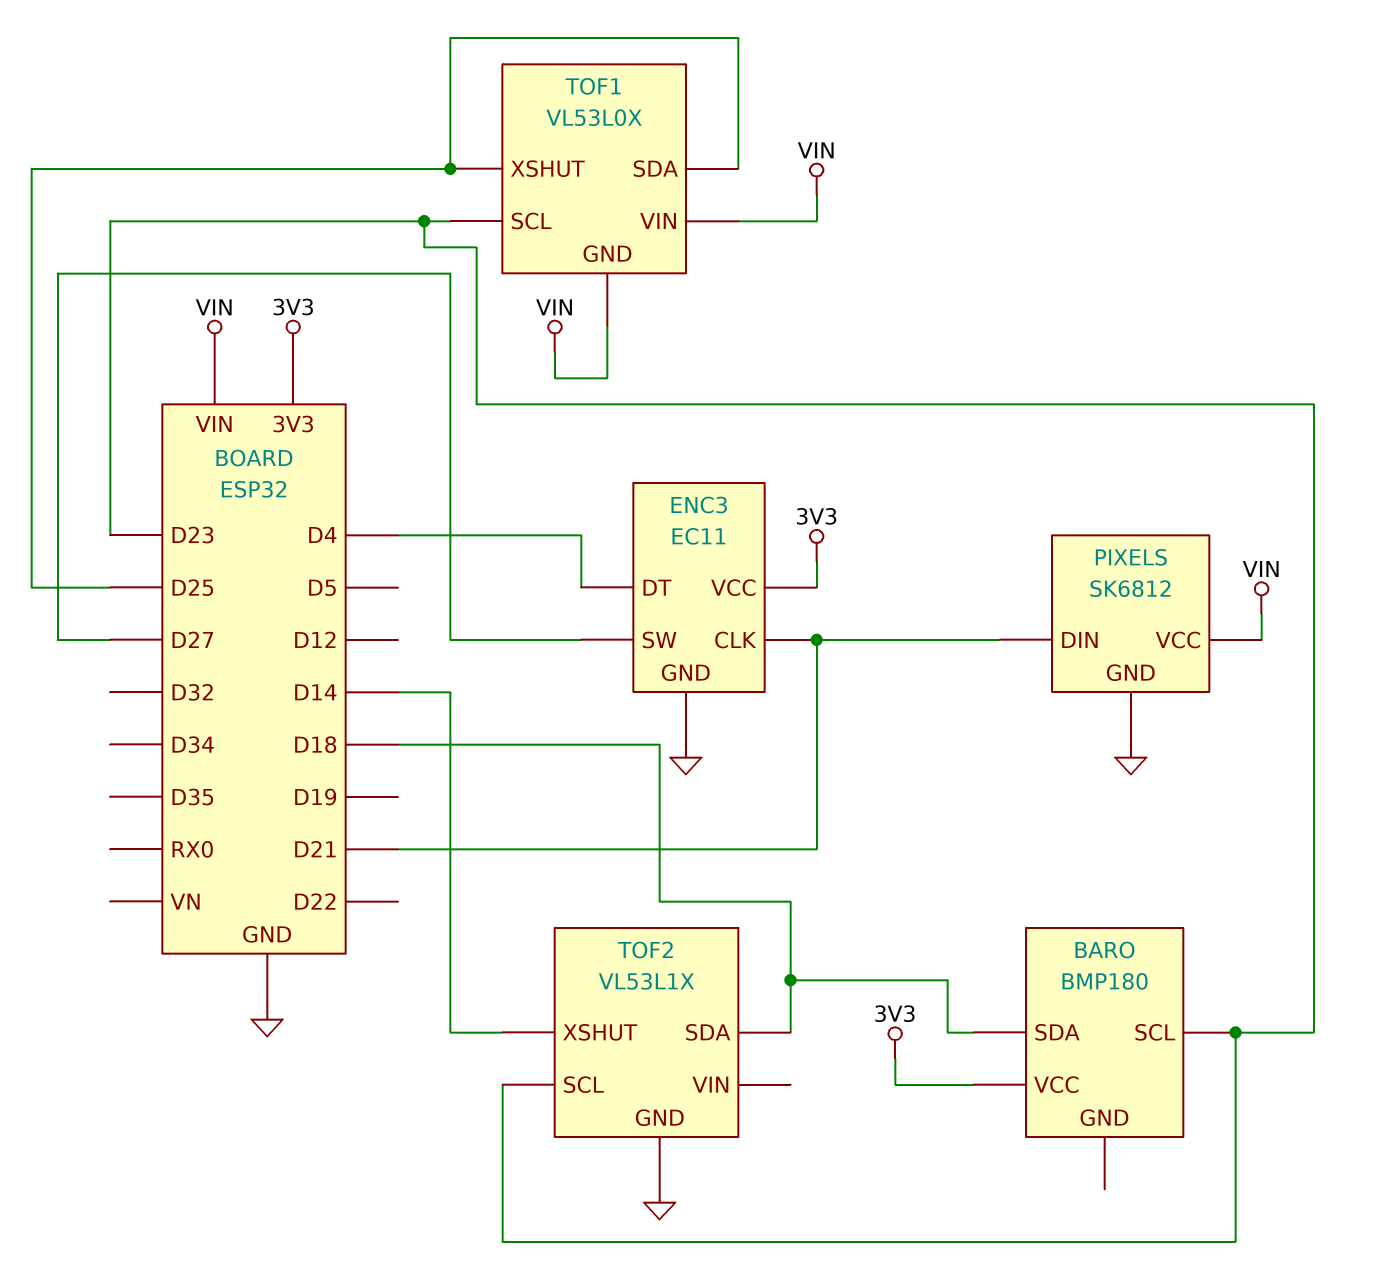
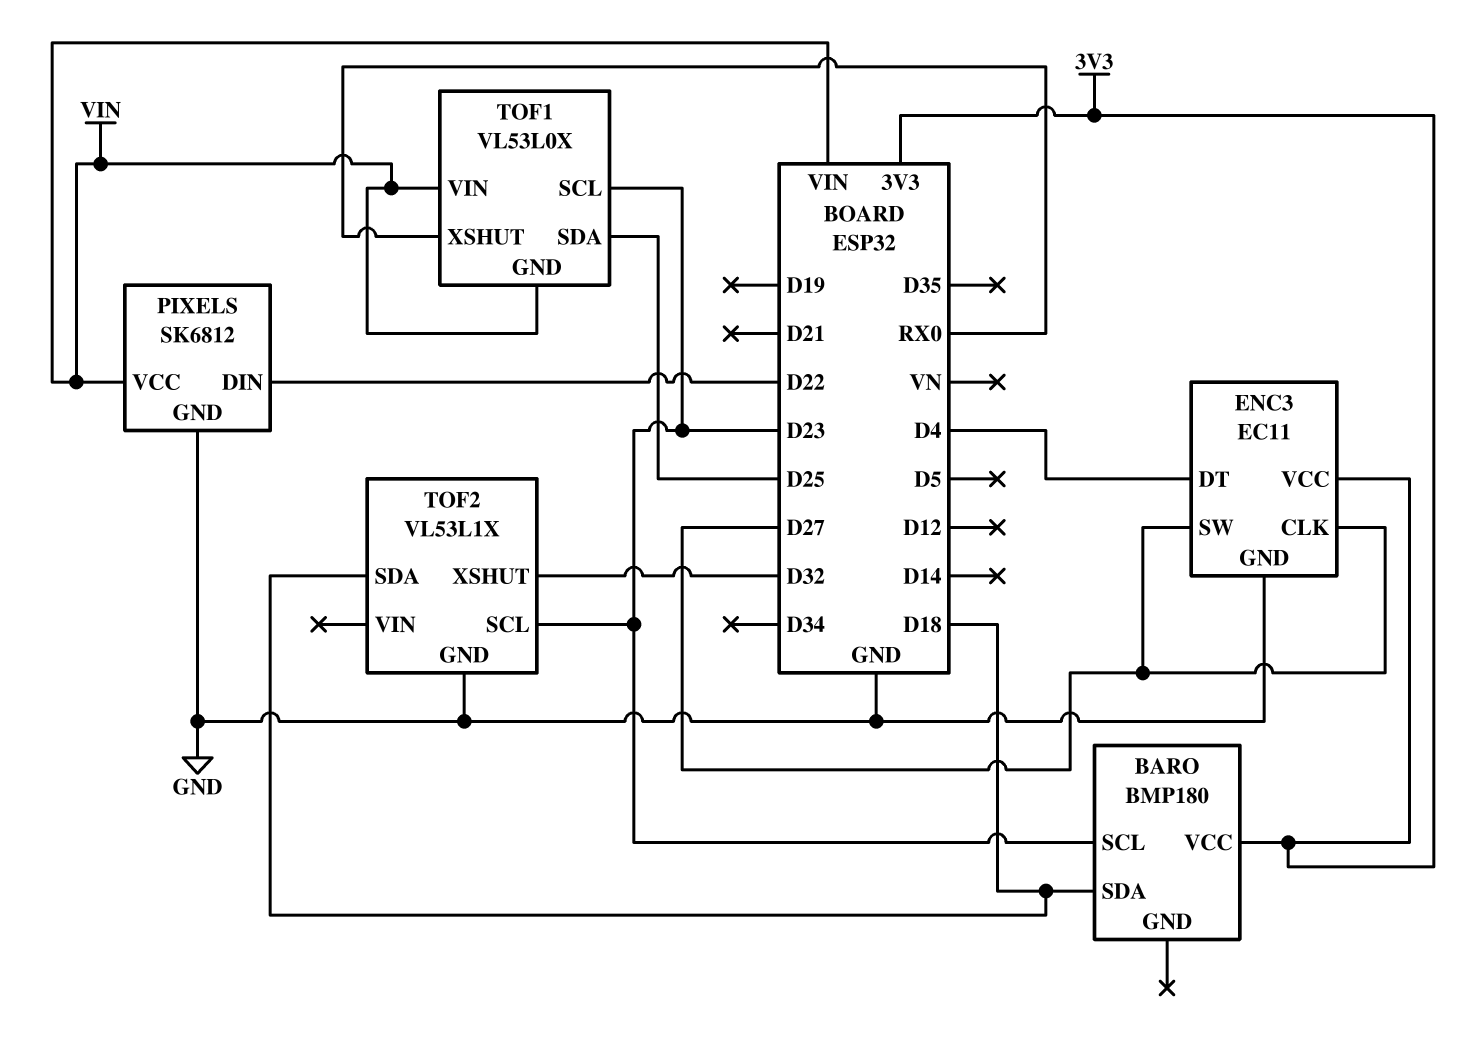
ENC3 pin CLK: D21 -> D27
PIXELS pin DIN: D21 -> D22
TOF1 pin XSHUT: D25 -> RX0
TOF2 pin XSHUT: D14 -> D32

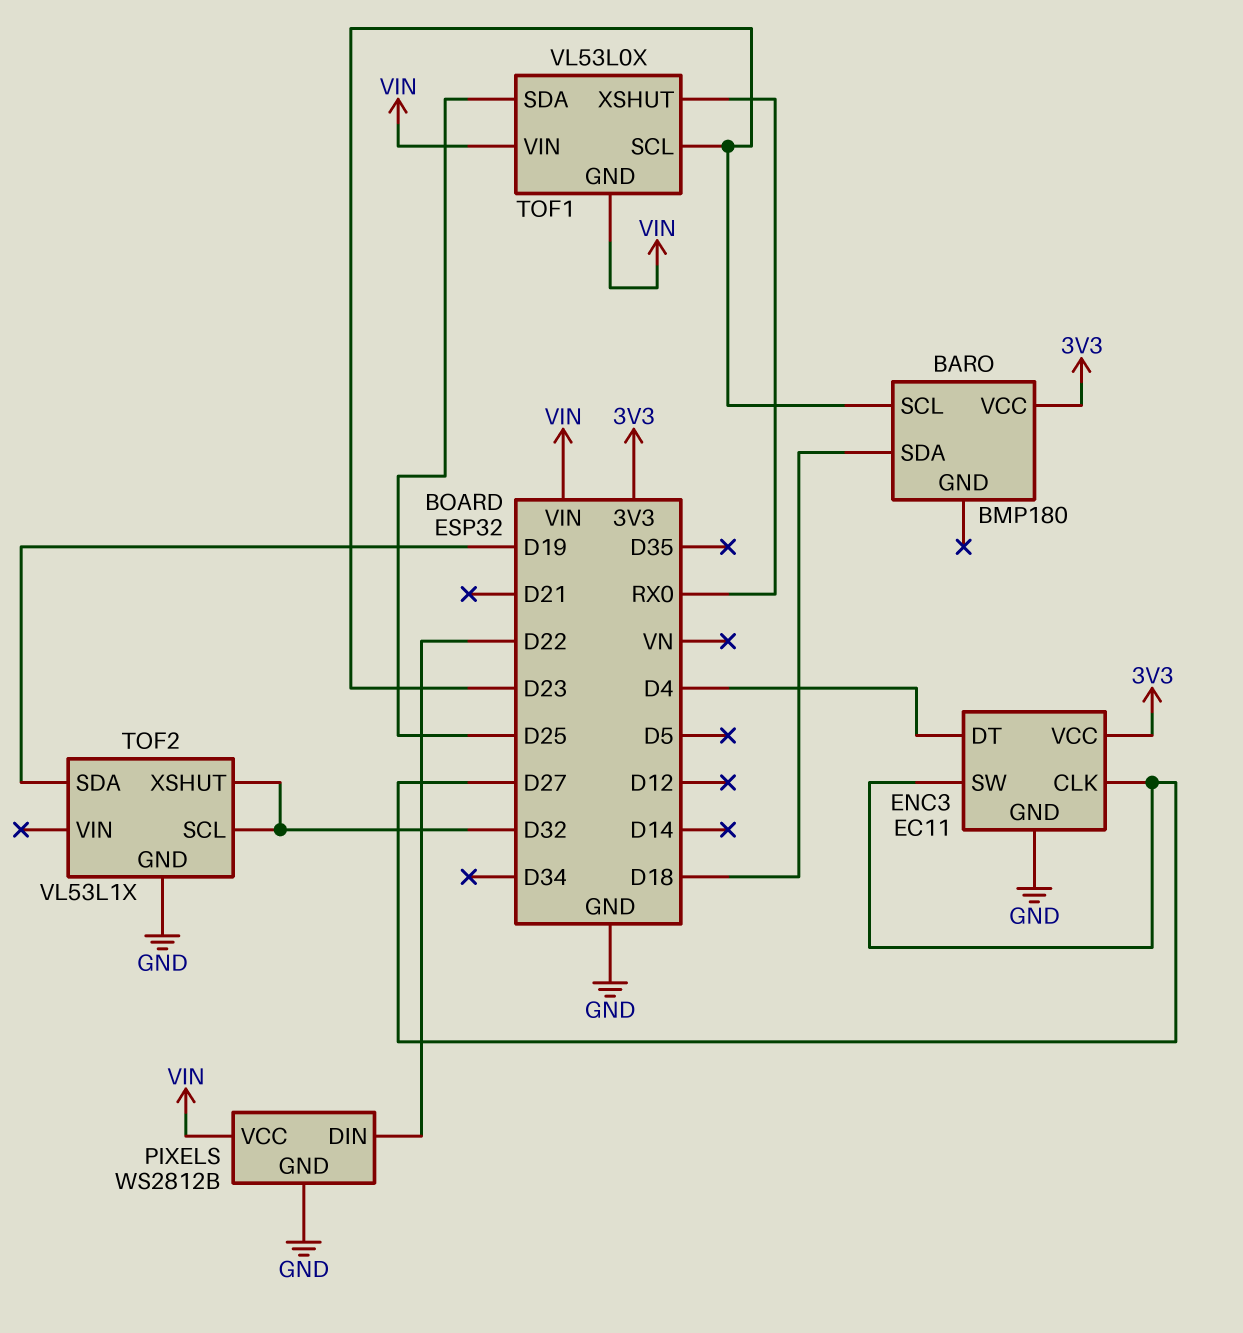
PIXELS: SK6812 -> WS2812B
TOF2 pin SCL: D23 -> D32
TOF2 pin SDA: D18 -> D19

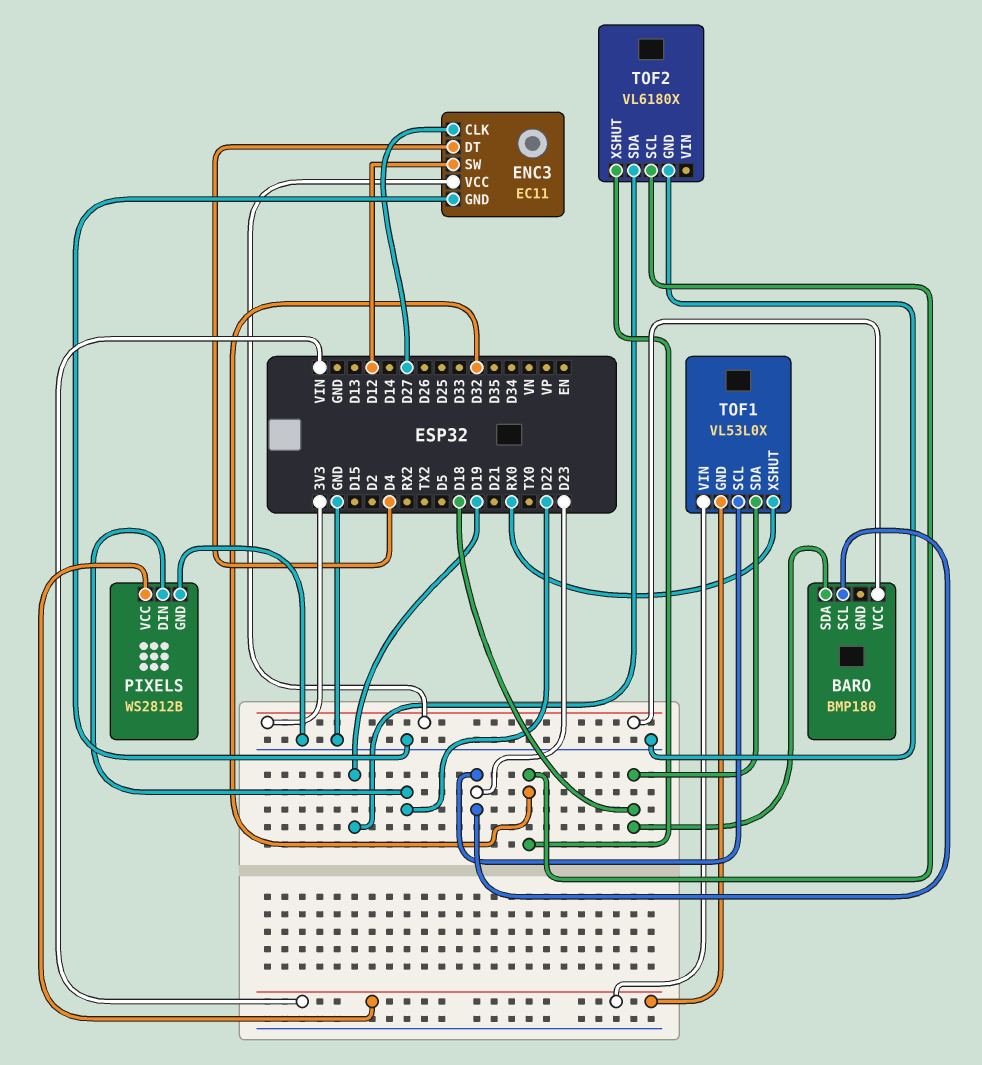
ENC3 pin SW: D27 -> D12
TOF1 pin SDA: D25 -> D18
TOF2: VL53L1X -> VL6180X

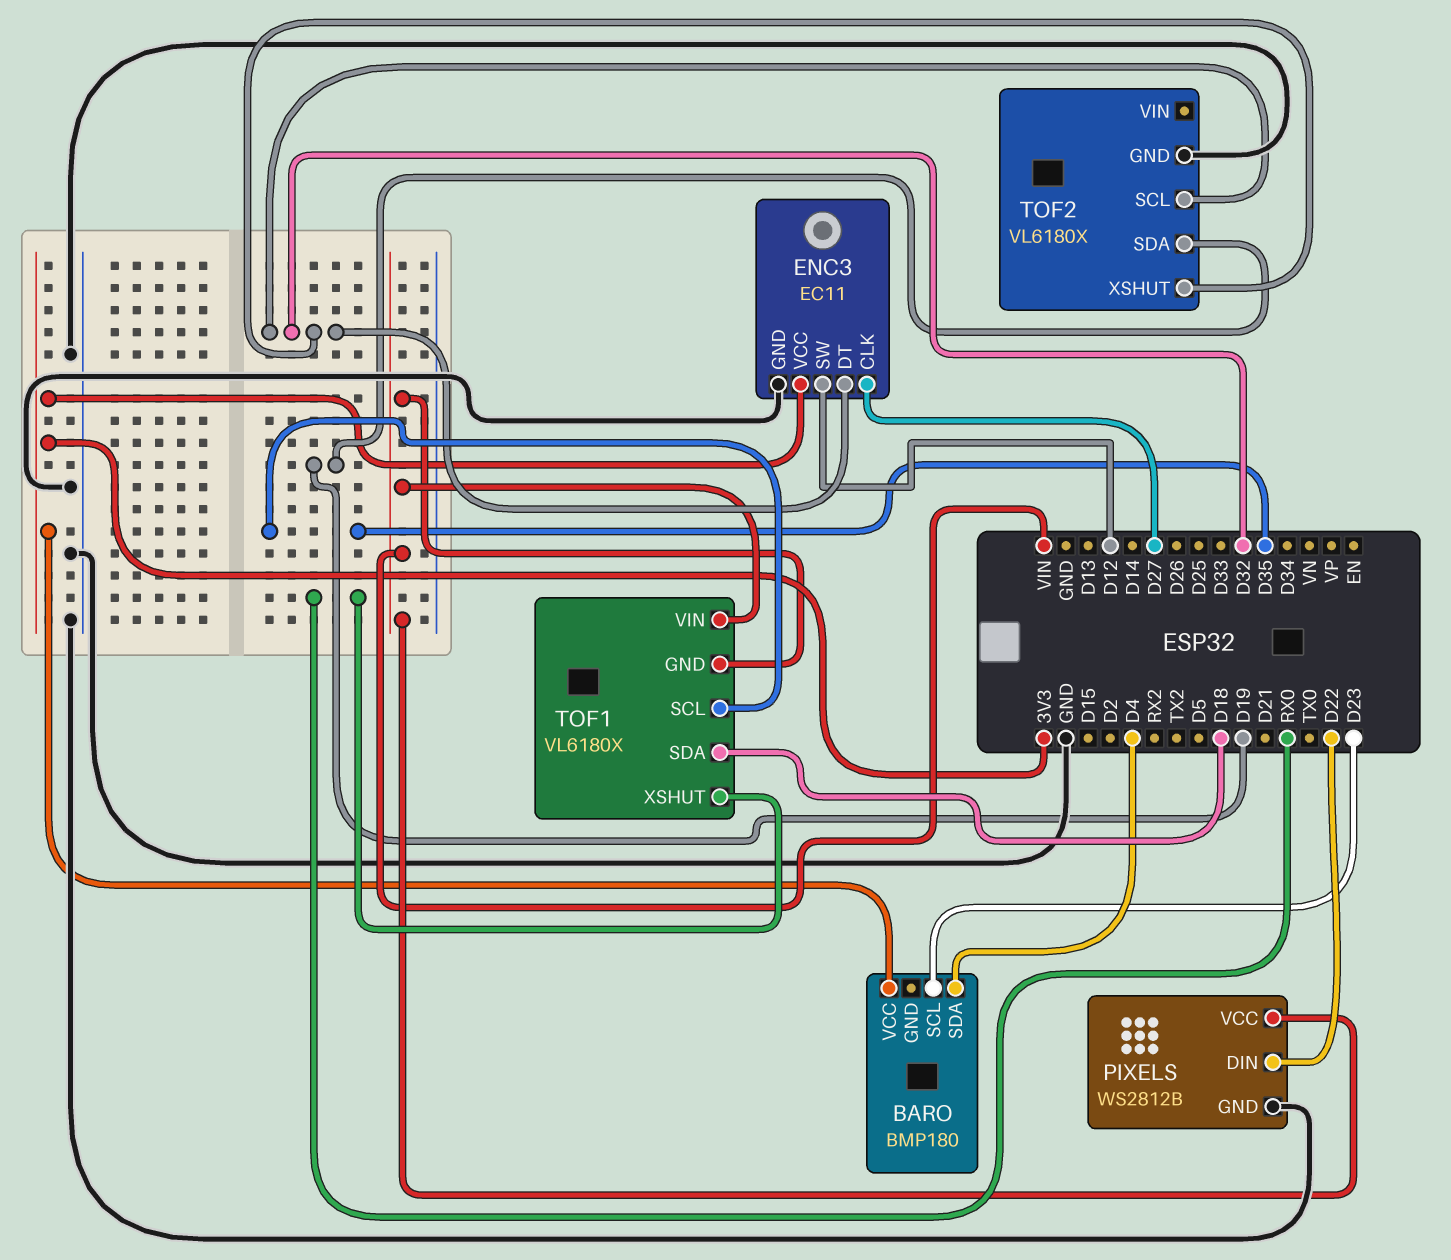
BARO pin SDA: D18 -> D4
ENC3 pin DT: D4 -> D32
TOF1: VL53L0X -> VL6180X
TOF1 pin SCL: D23 -> D35

